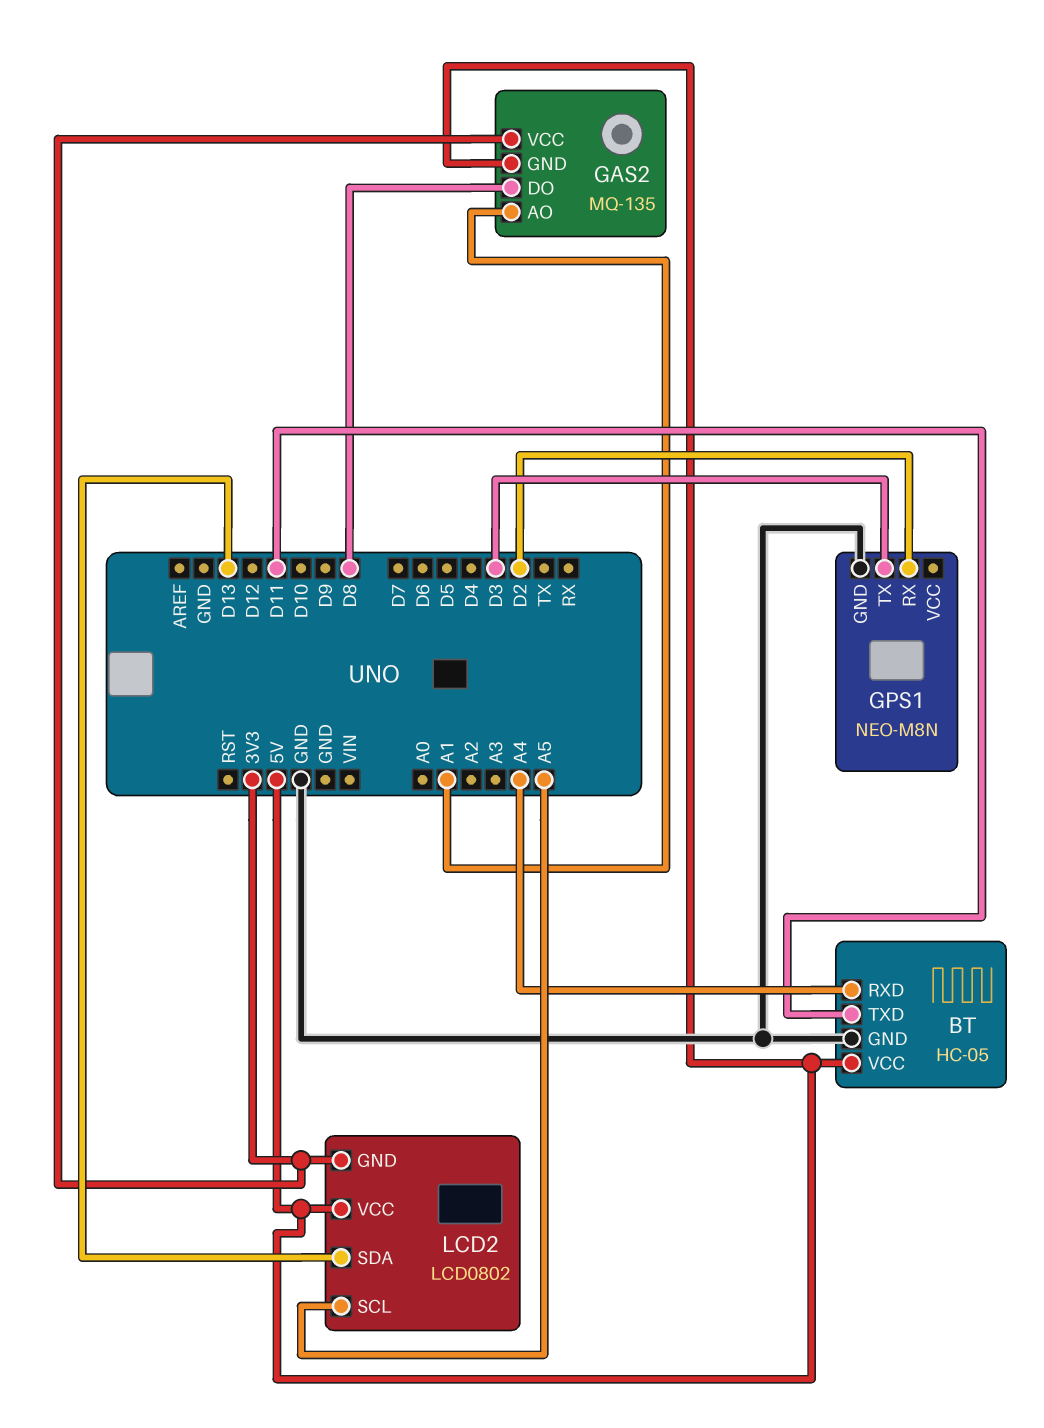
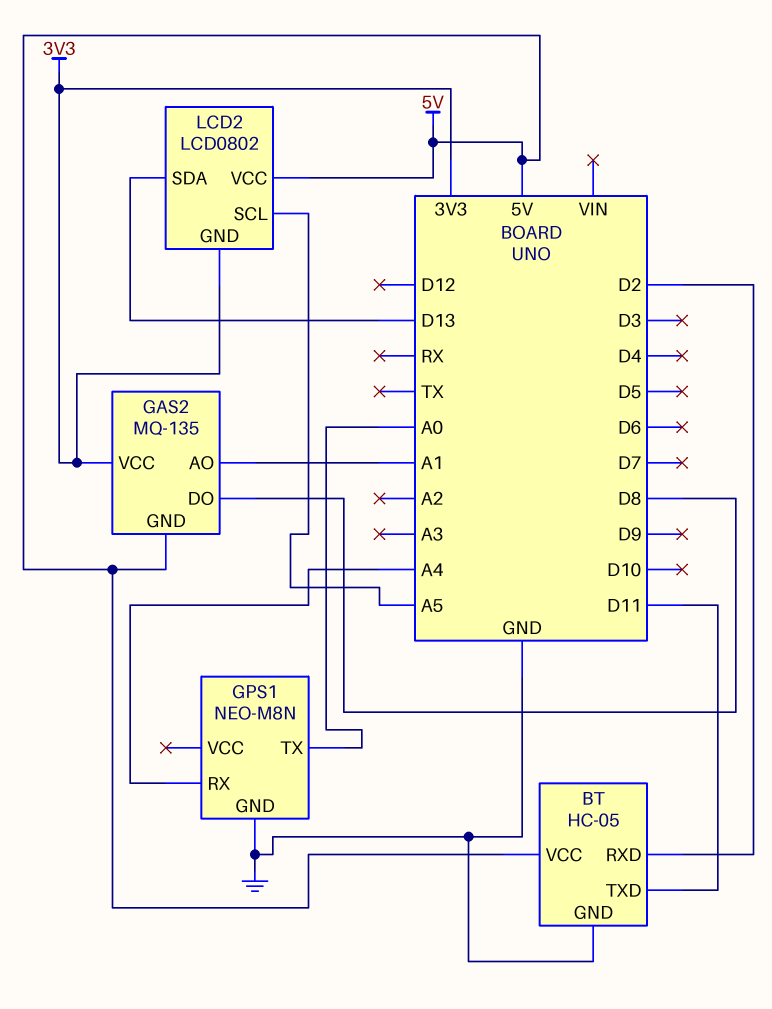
BT pin RXD: A4 -> D2
GPS1 pin RX: D2 -> A4
GPS1 pin TX: D3 -> A0

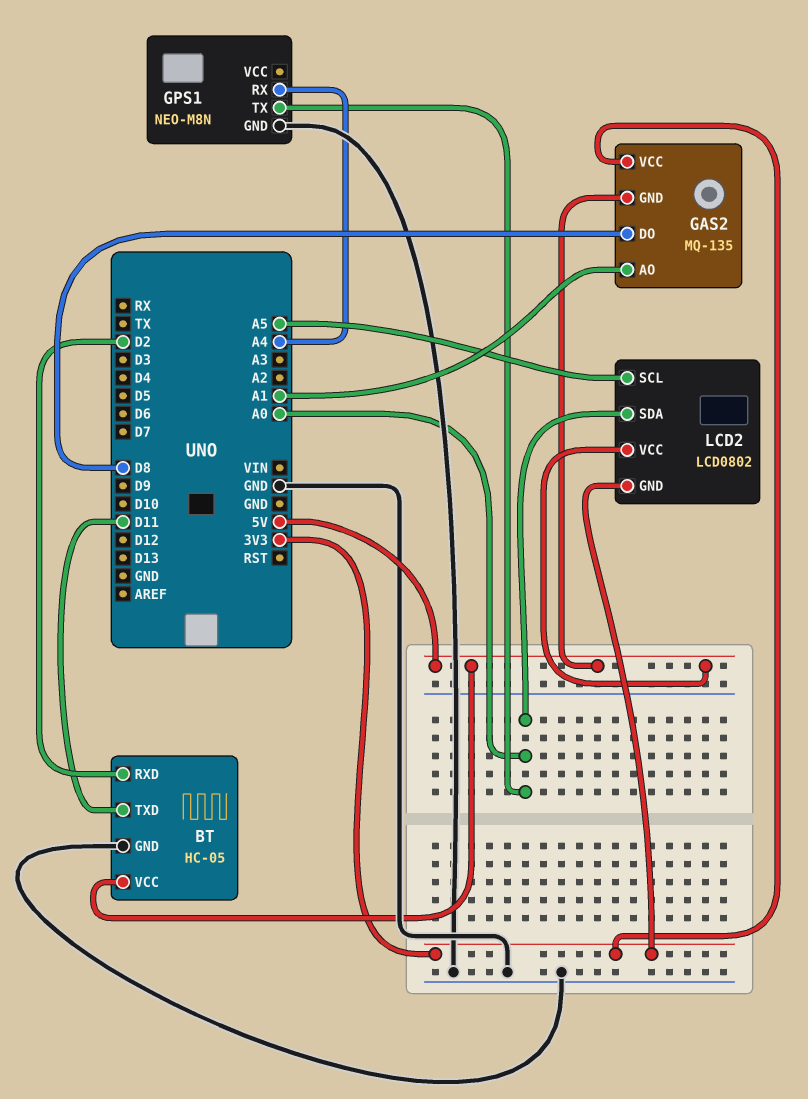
LCD2 pin SDA: D13 -> A0

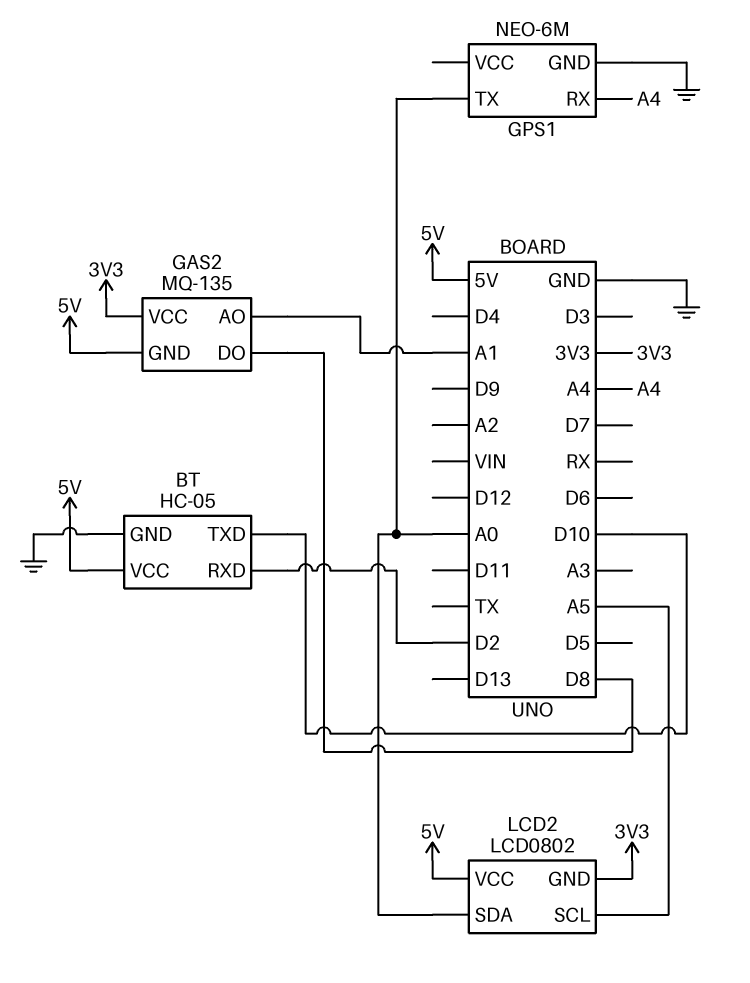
BT pin TXD: D11 -> D10
GPS1: NEO-M8N -> NEO-6M

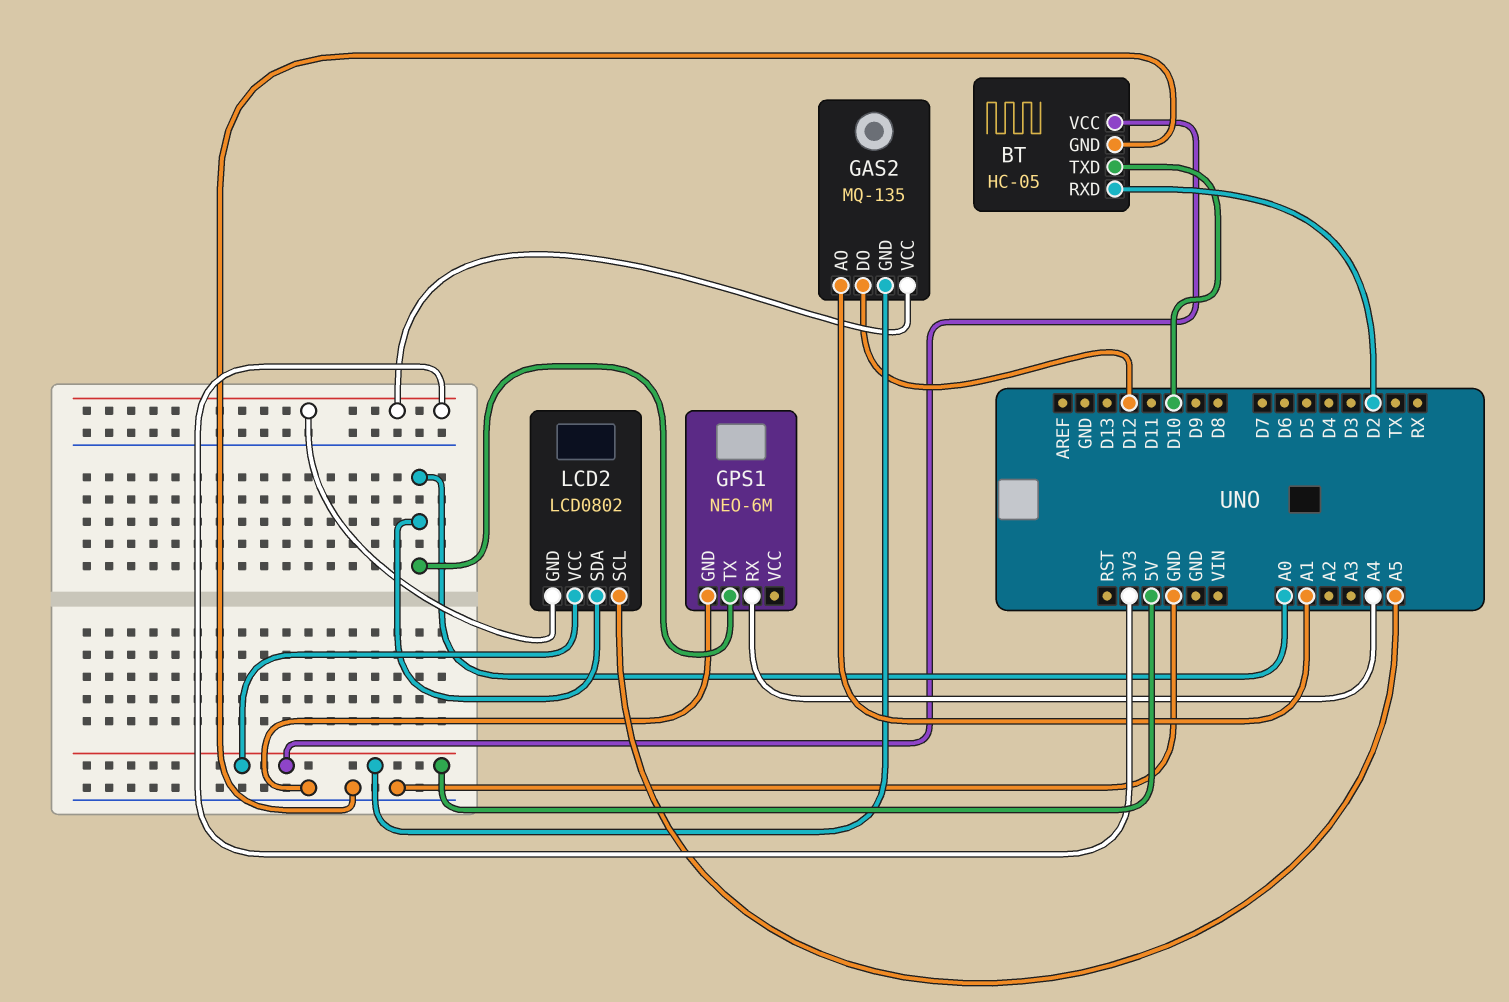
GAS2 pin DO: D8 -> D12

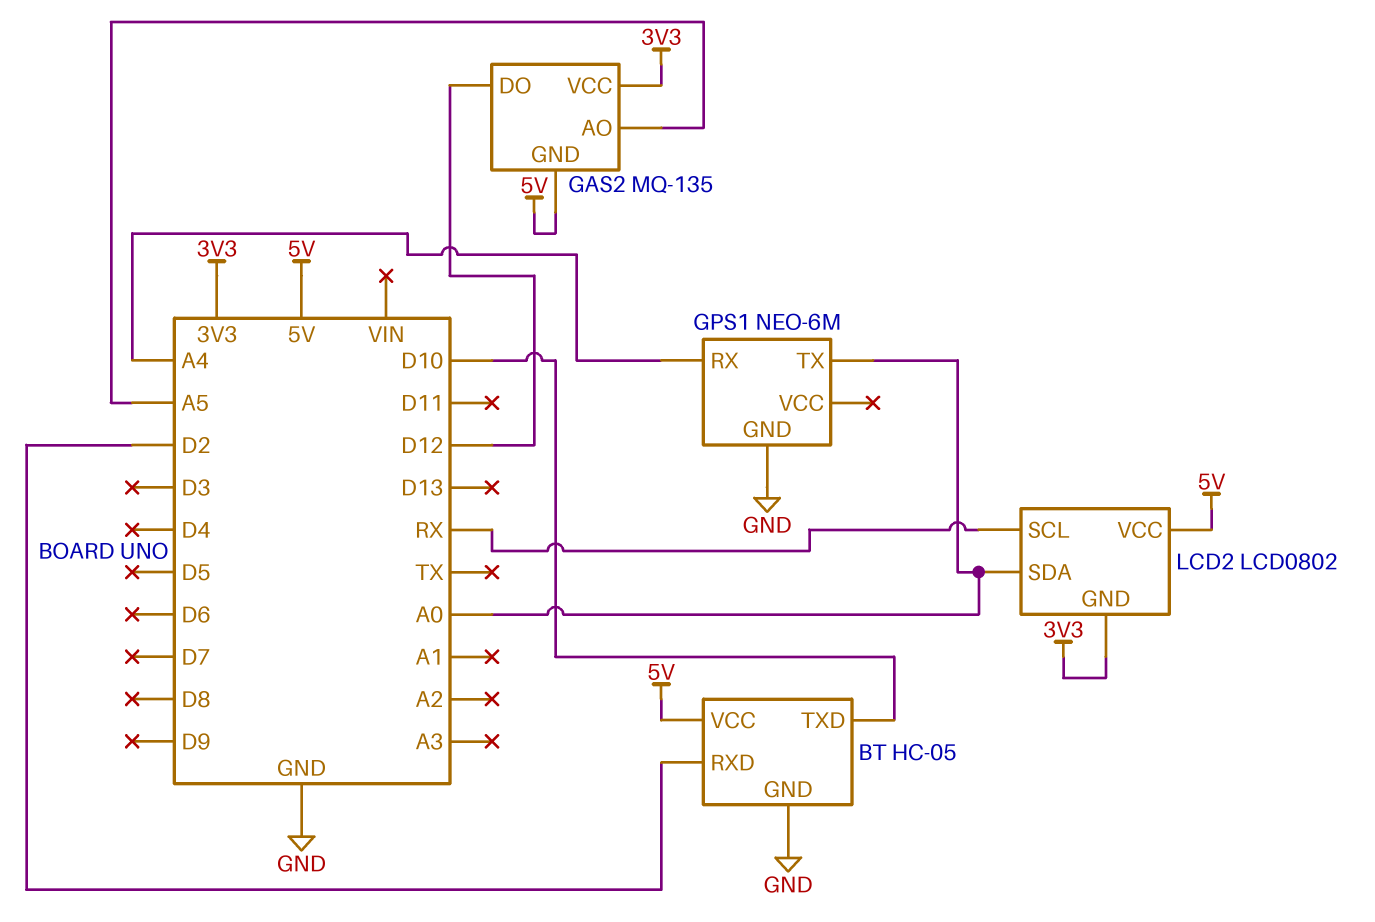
GAS2 pin AO: A1 -> A5
LCD2 pin SCL: A5 -> RX

